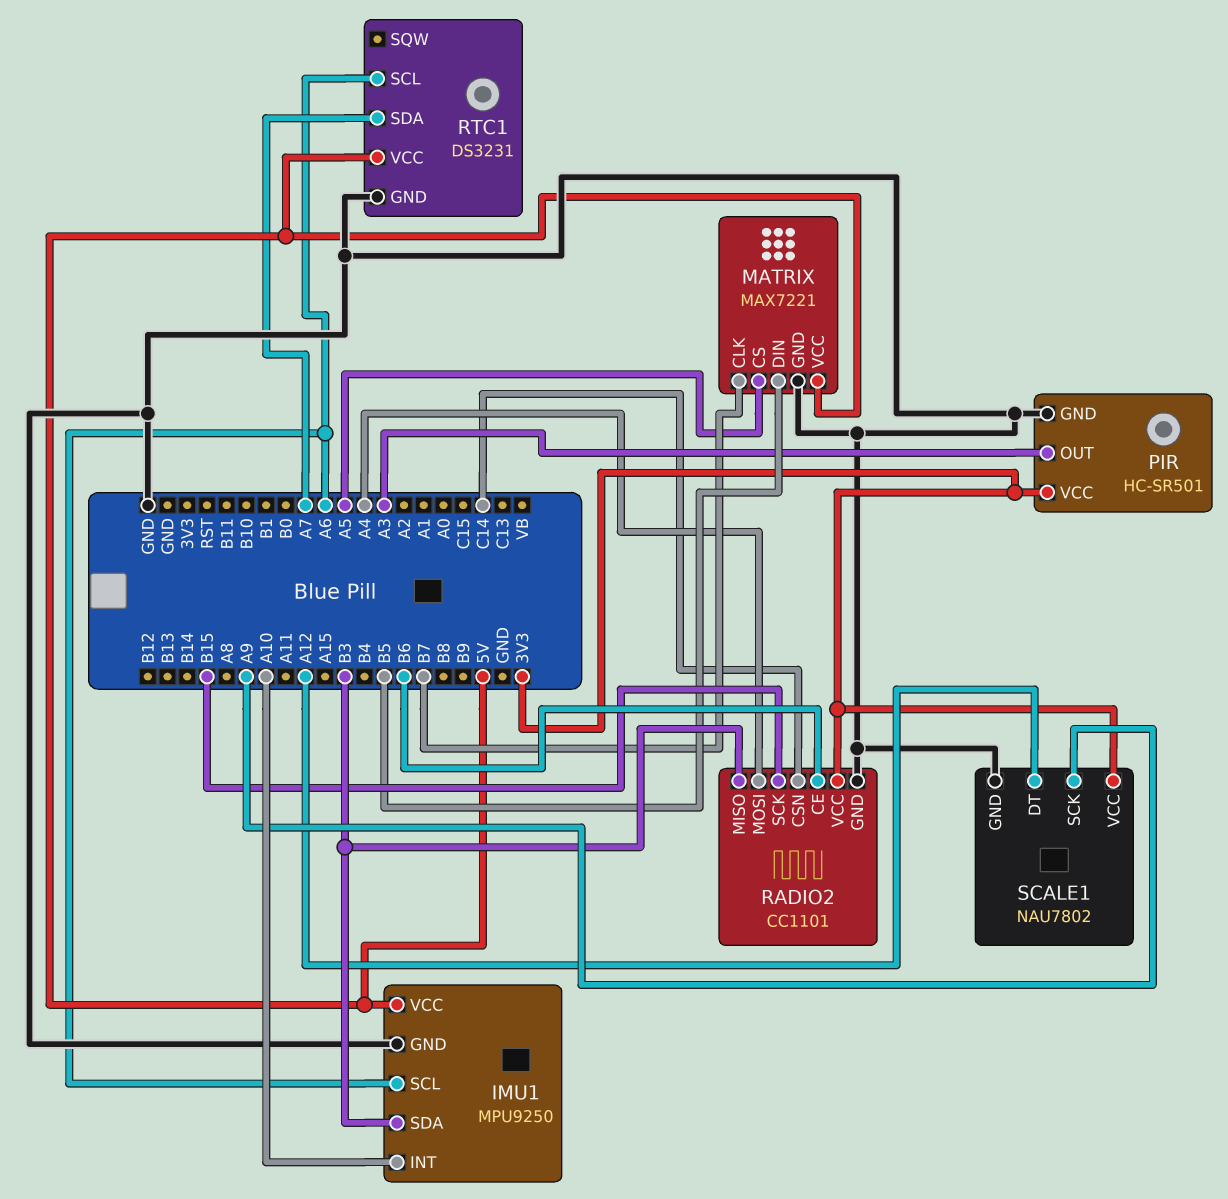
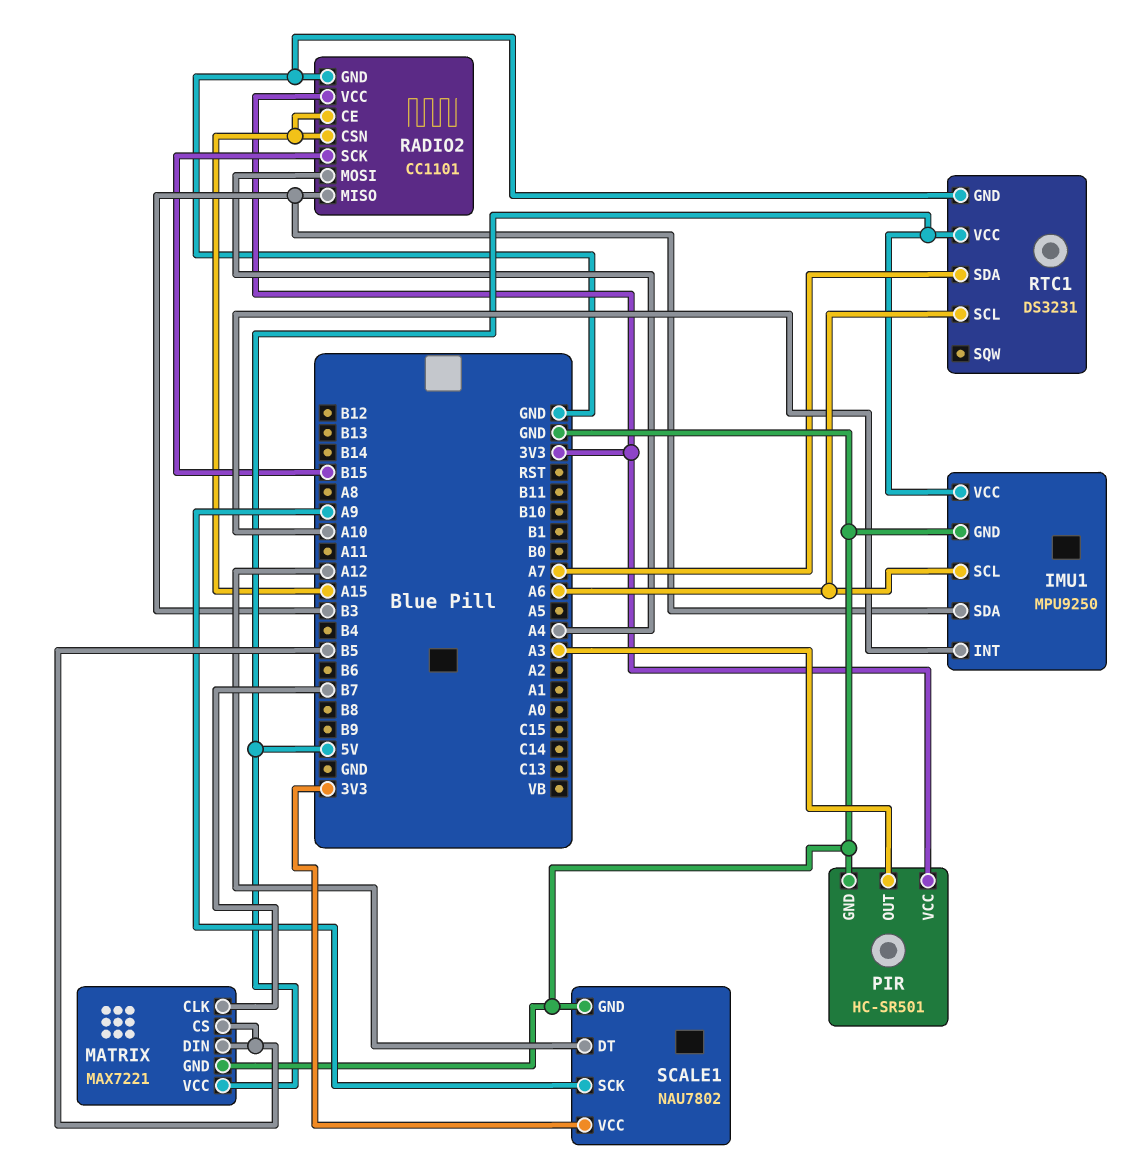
MATRIX pin CS: A5 -> B5
RADIO2 pin CE: B6 -> A15
RADIO2 pin CSN: C14 -> A15

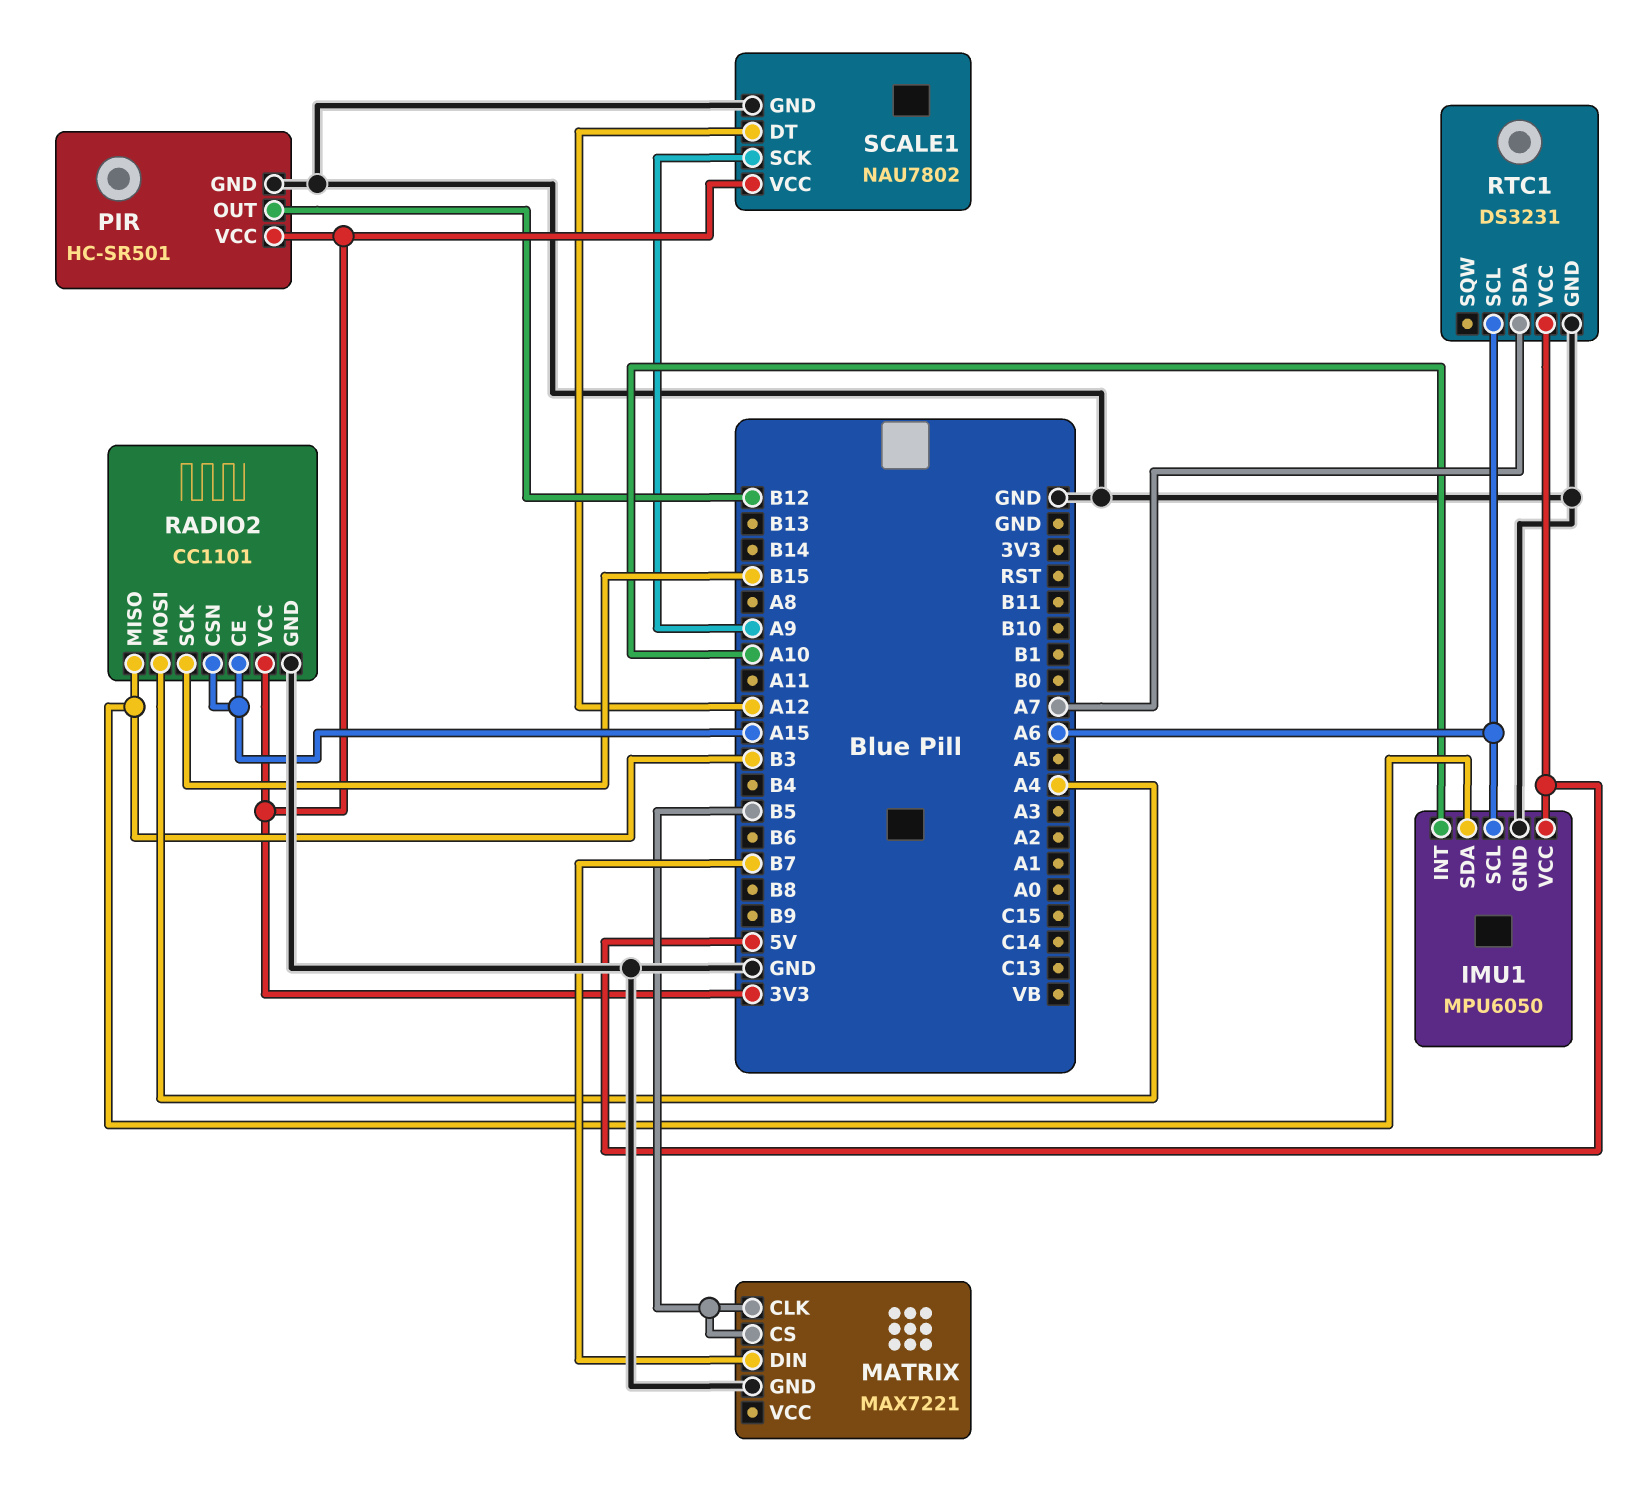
IMU1: MPU9250 -> MPU6050
MATRIX pin CLK: B7 -> B5
MATRIX pin DIN: B5 -> B7
MATRIX pin VCC: 5V -> none
PIR pin OUT: A3 -> B12

